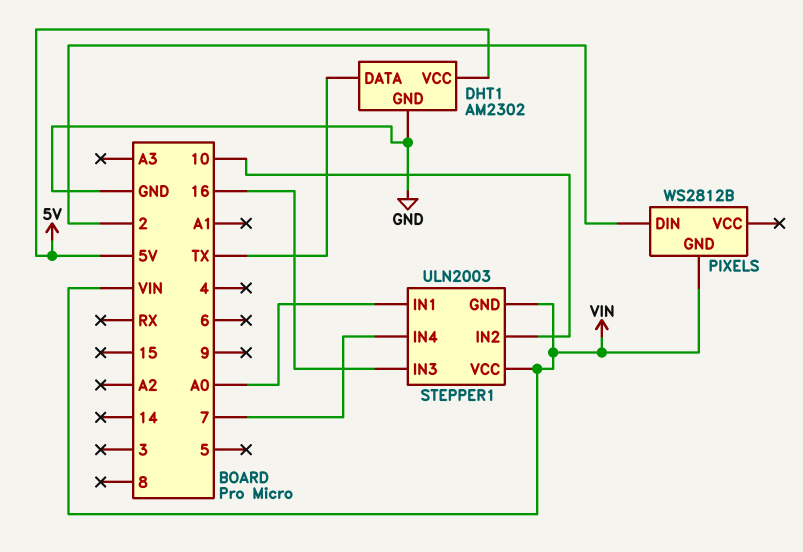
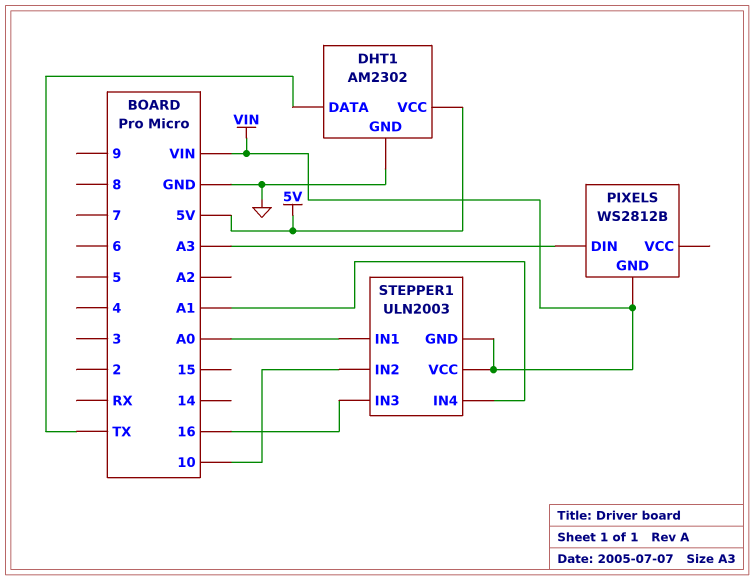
PIXELS pin DIN: 2 -> A3
STEPPER1 pin IN4: 7 -> A1

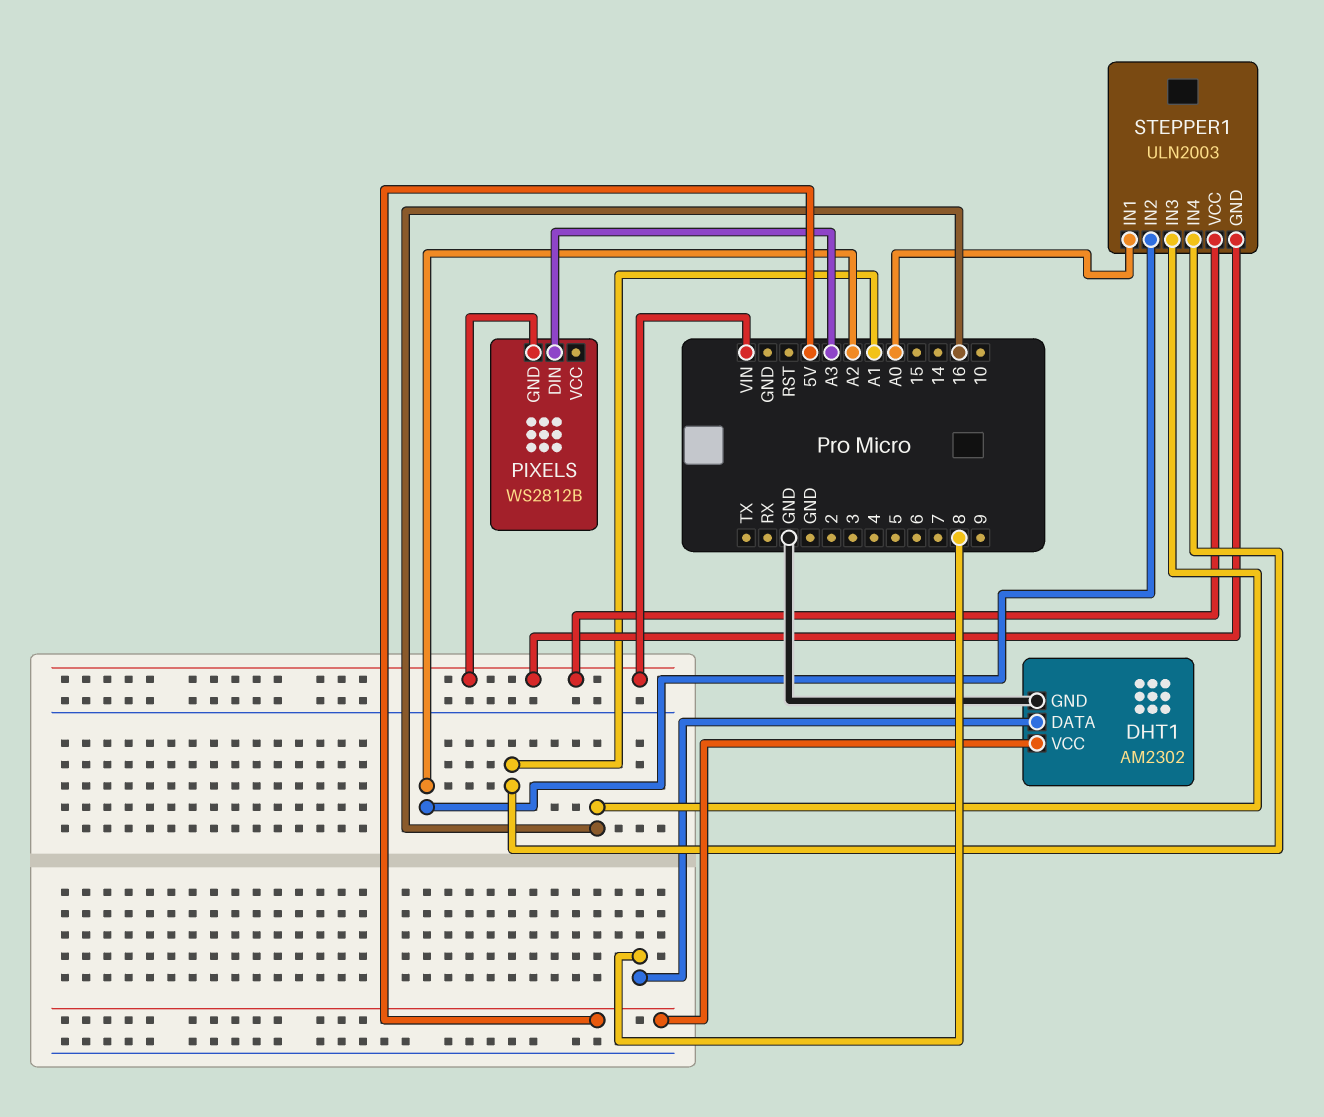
DHT1 pin DATA: TX -> 8
STEPPER1 pin IN2: 10 -> A2

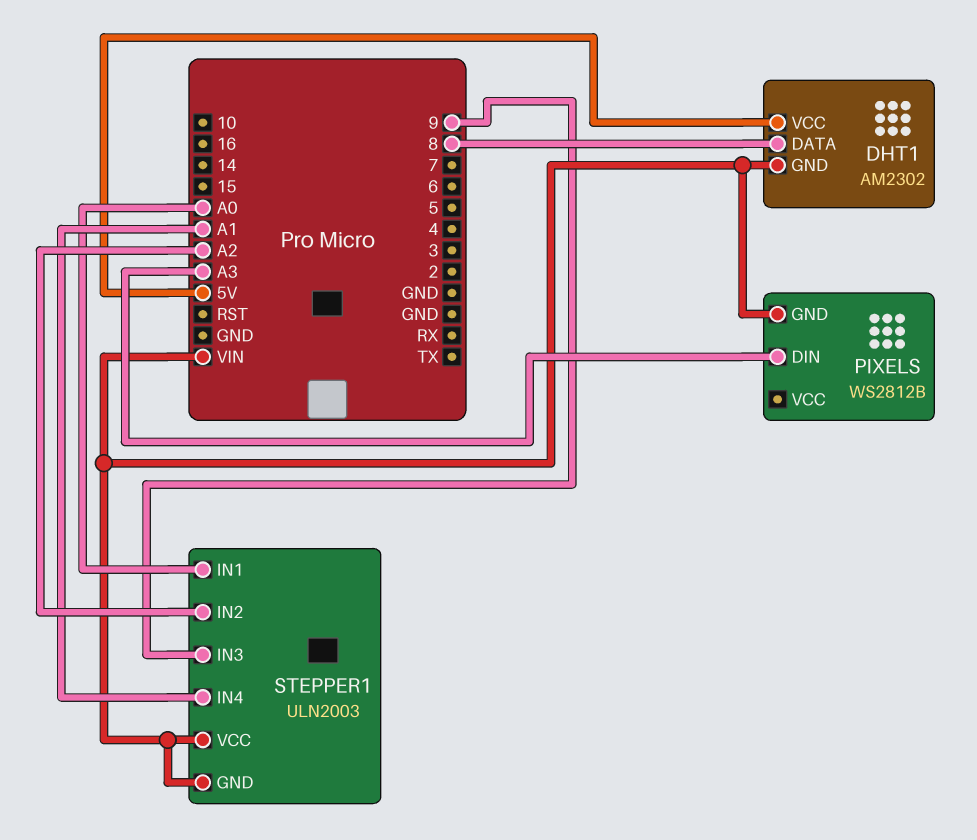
DHT1 pin GND: GND -> VIN
STEPPER1 pin IN3: 16 -> 9

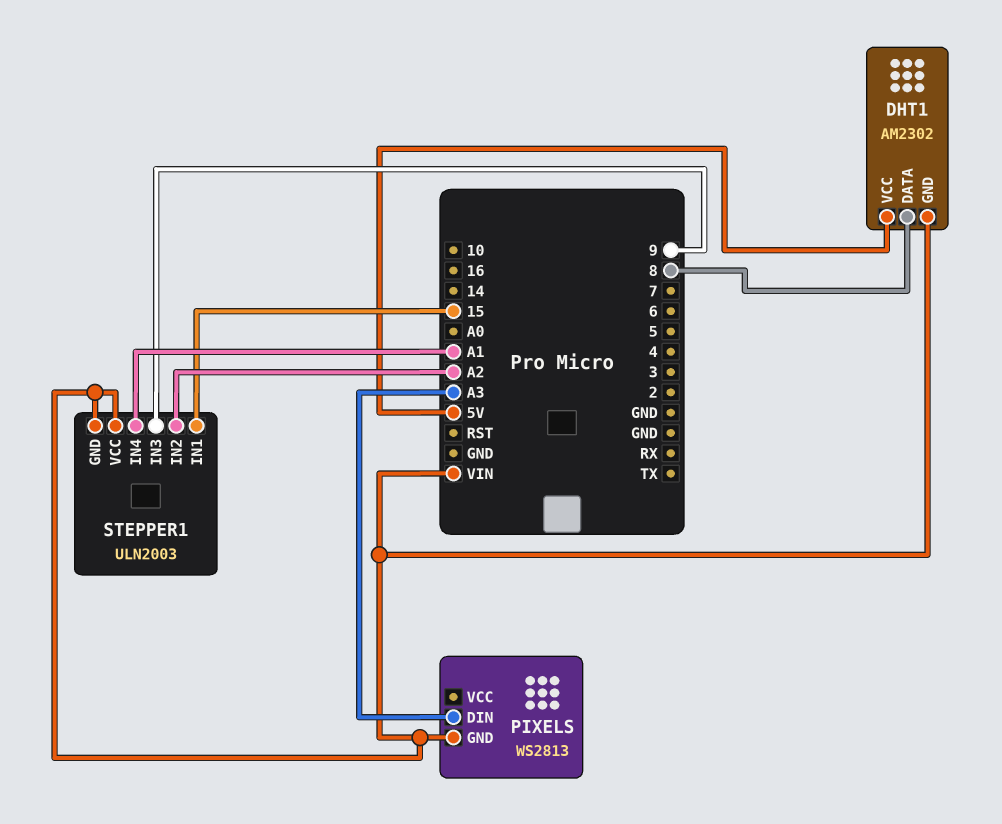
PIXELS: WS2812B -> WS2813
STEPPER1 pin IN1: A0 -> 15

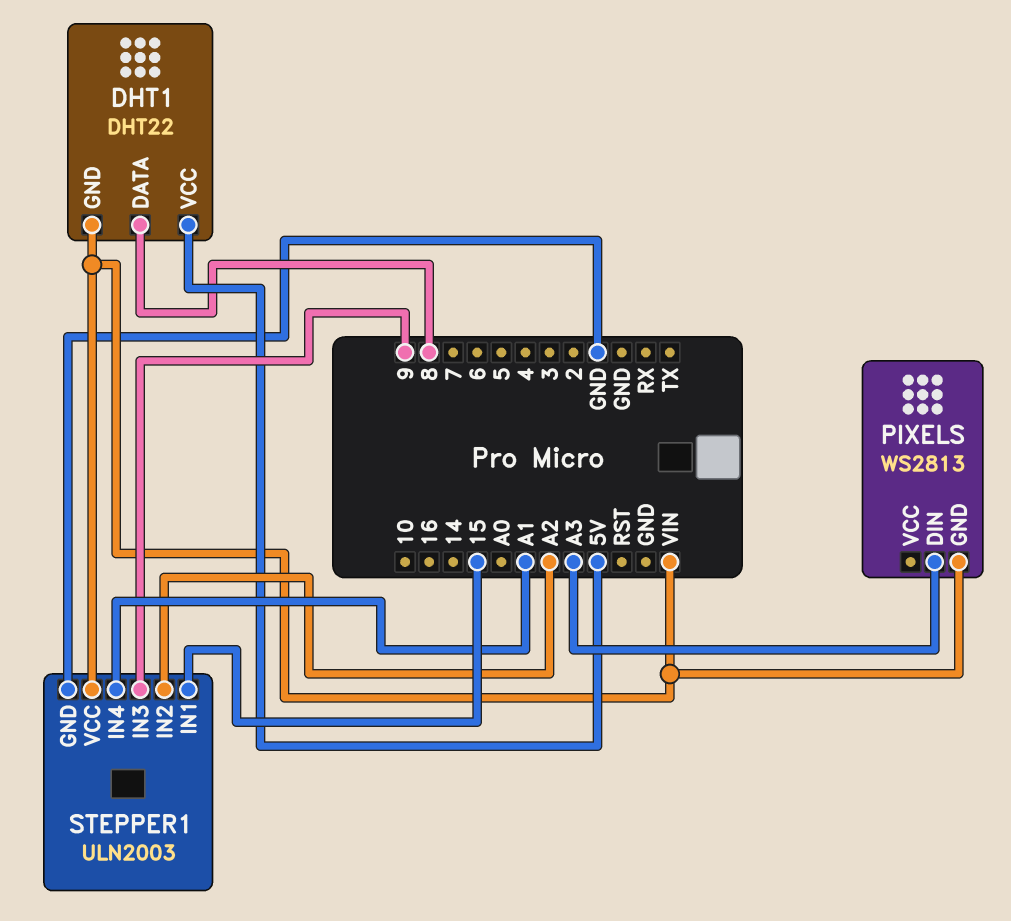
DHT1: AM2302 -> DHT22
STEPPER1 pin GND: VIN -> GND

